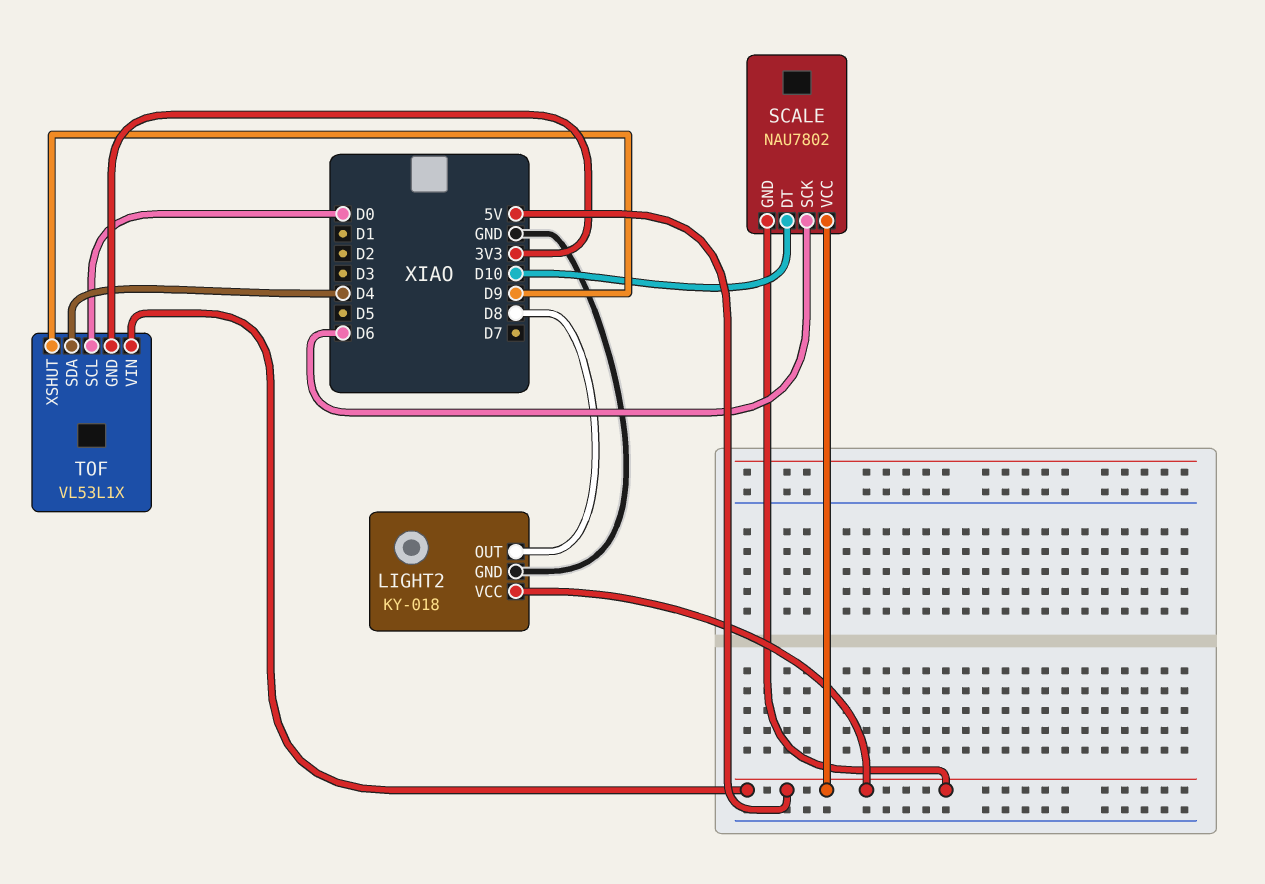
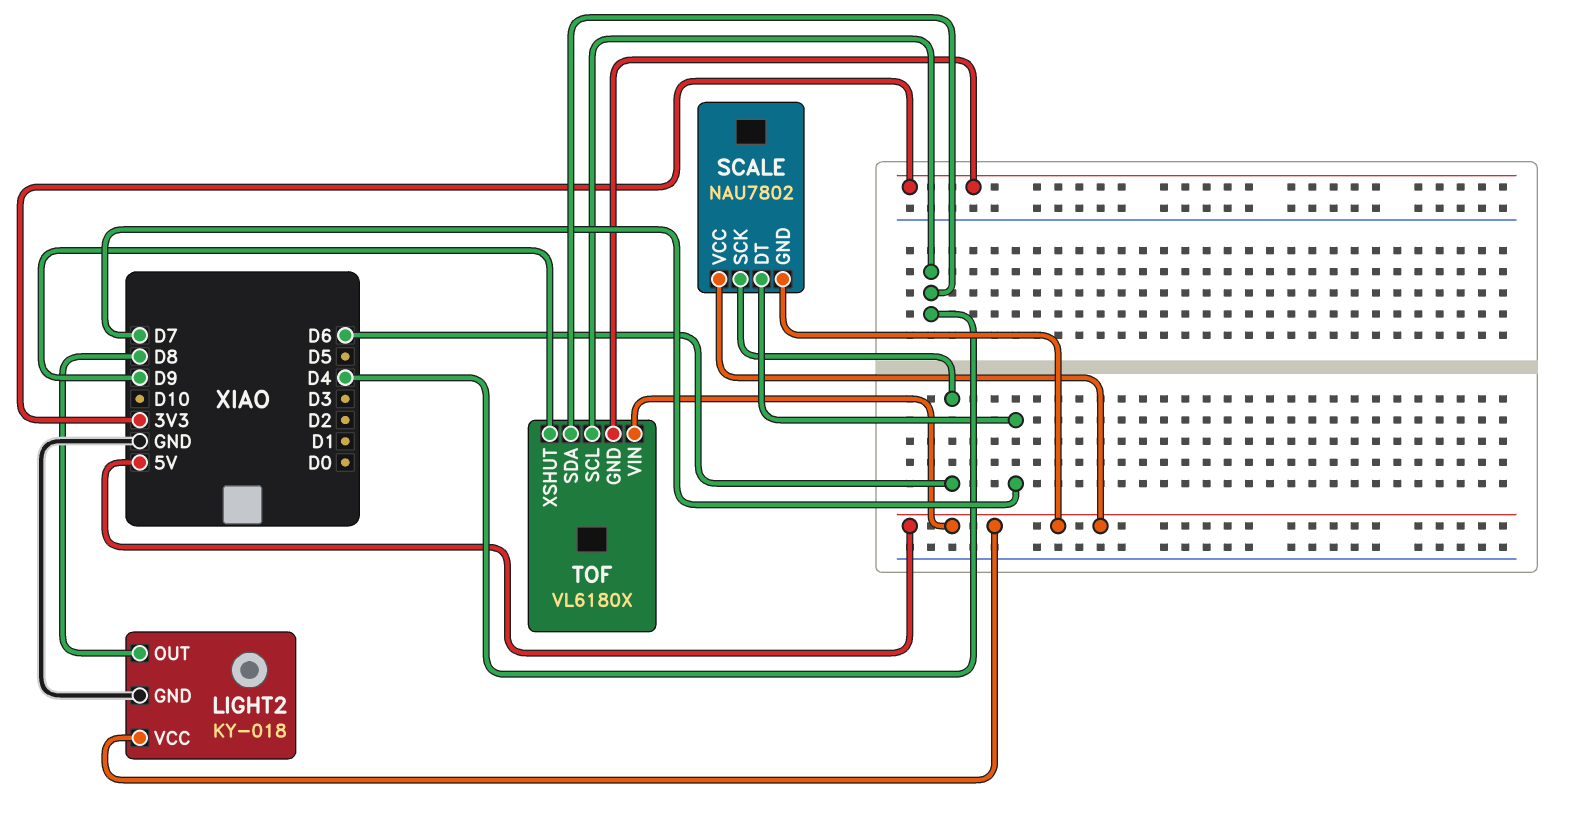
SCALE pin DT: D10 -> D7
TOF: VL53L1X -> VL6180X
TOF pin SCL: D0 -> D4

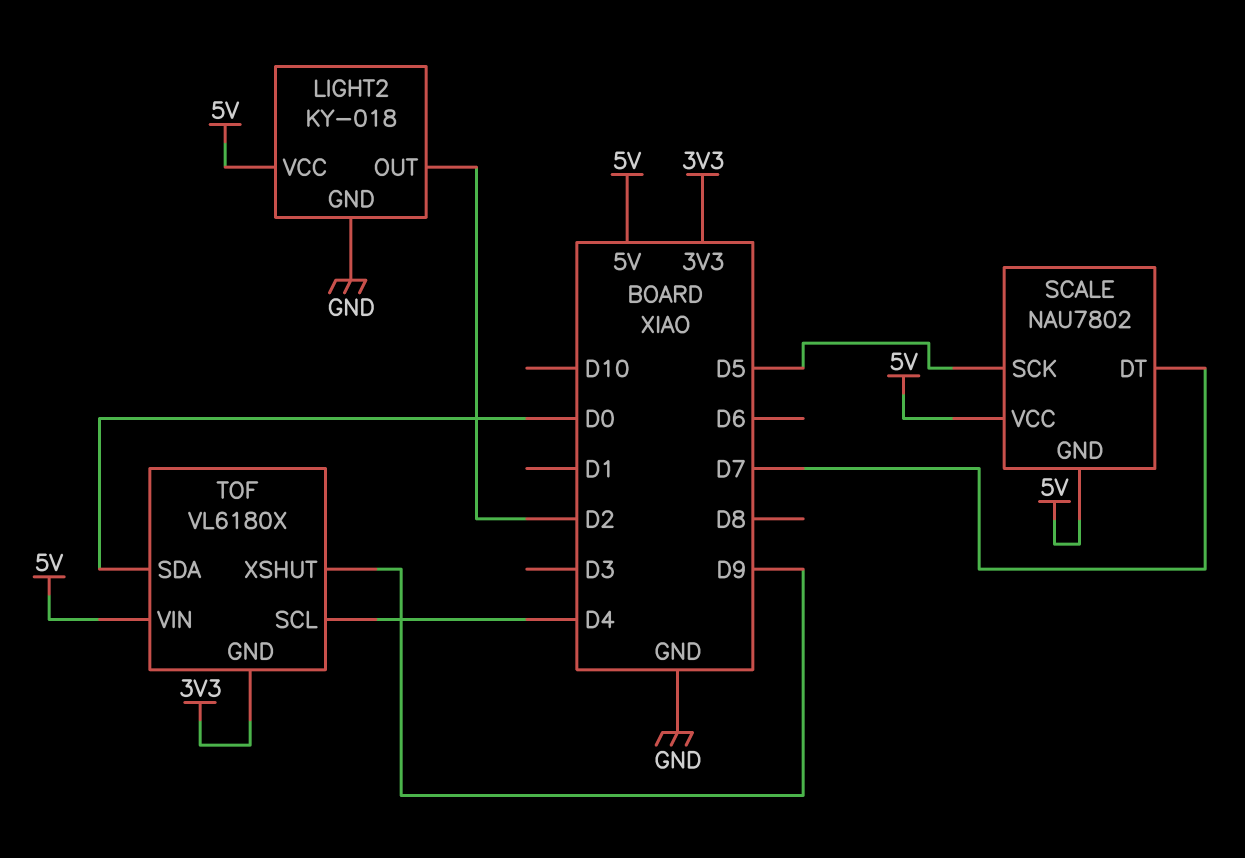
LIGHT2 pin OUT: D8 -> D2
SCALE pin SCK: D6 -> D5
TOF pin SDA: D4 -> D0

